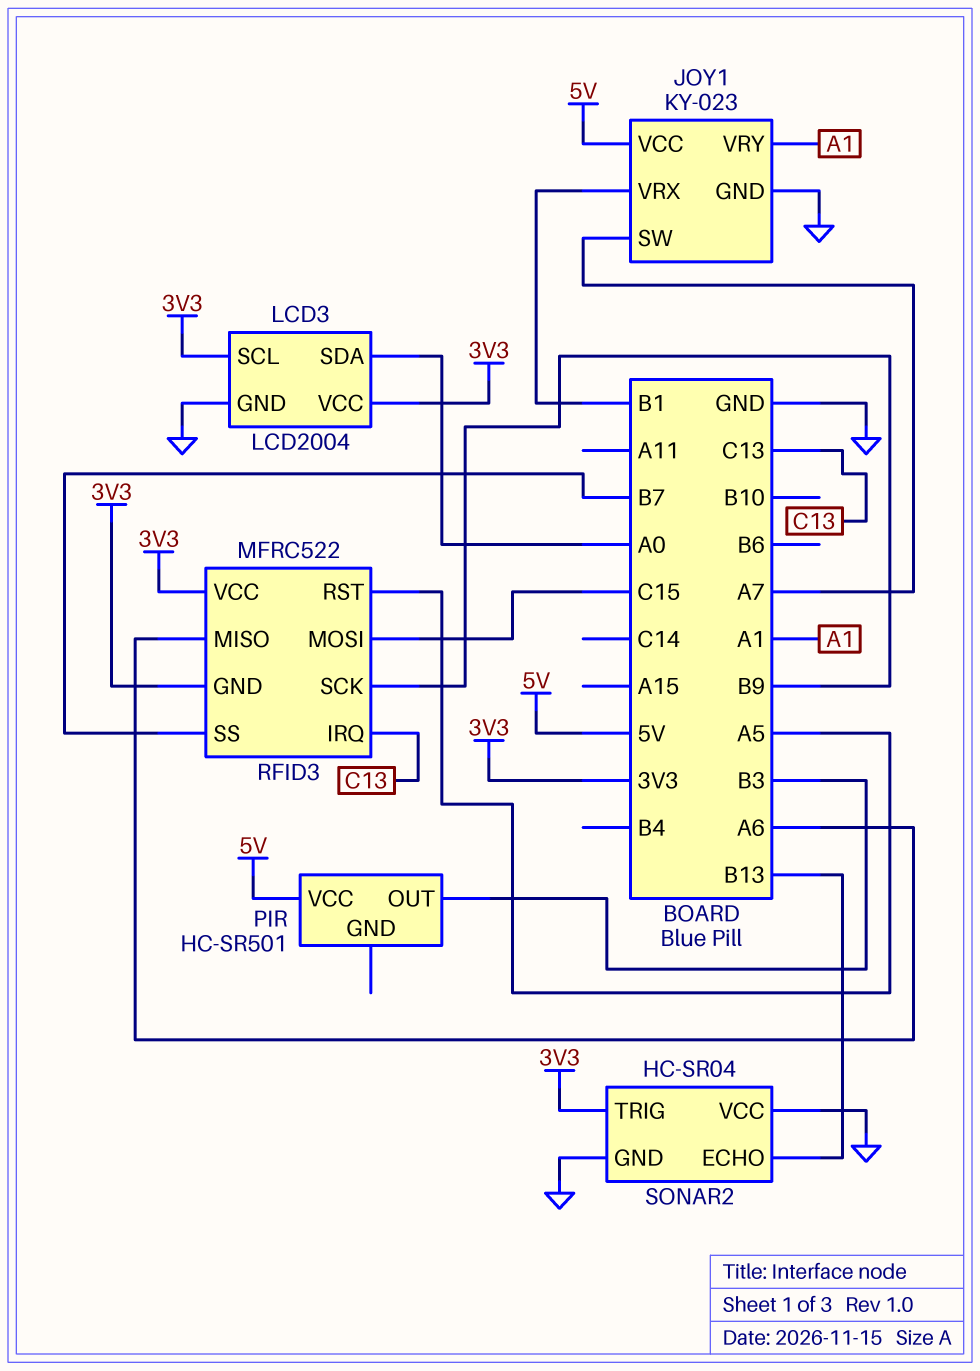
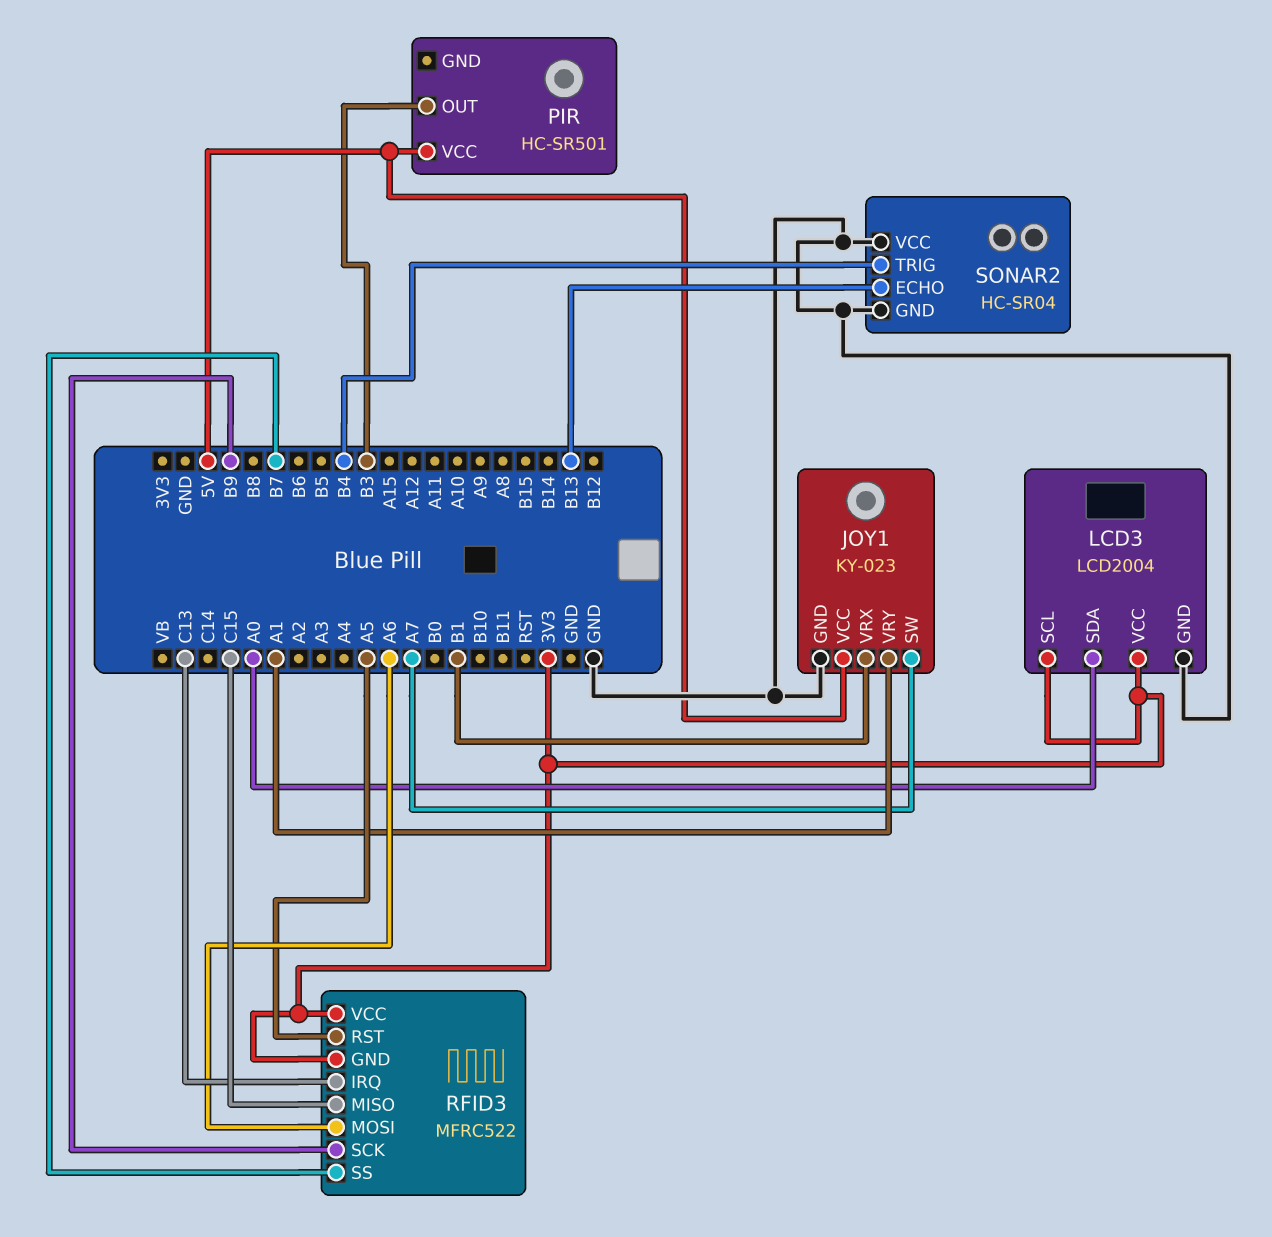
RFID3 pin MISO: A6 -> C15
RFID3 pin MOSI: C15 -> A6
SONAR2 pin TRIG: 3V3 -> B4

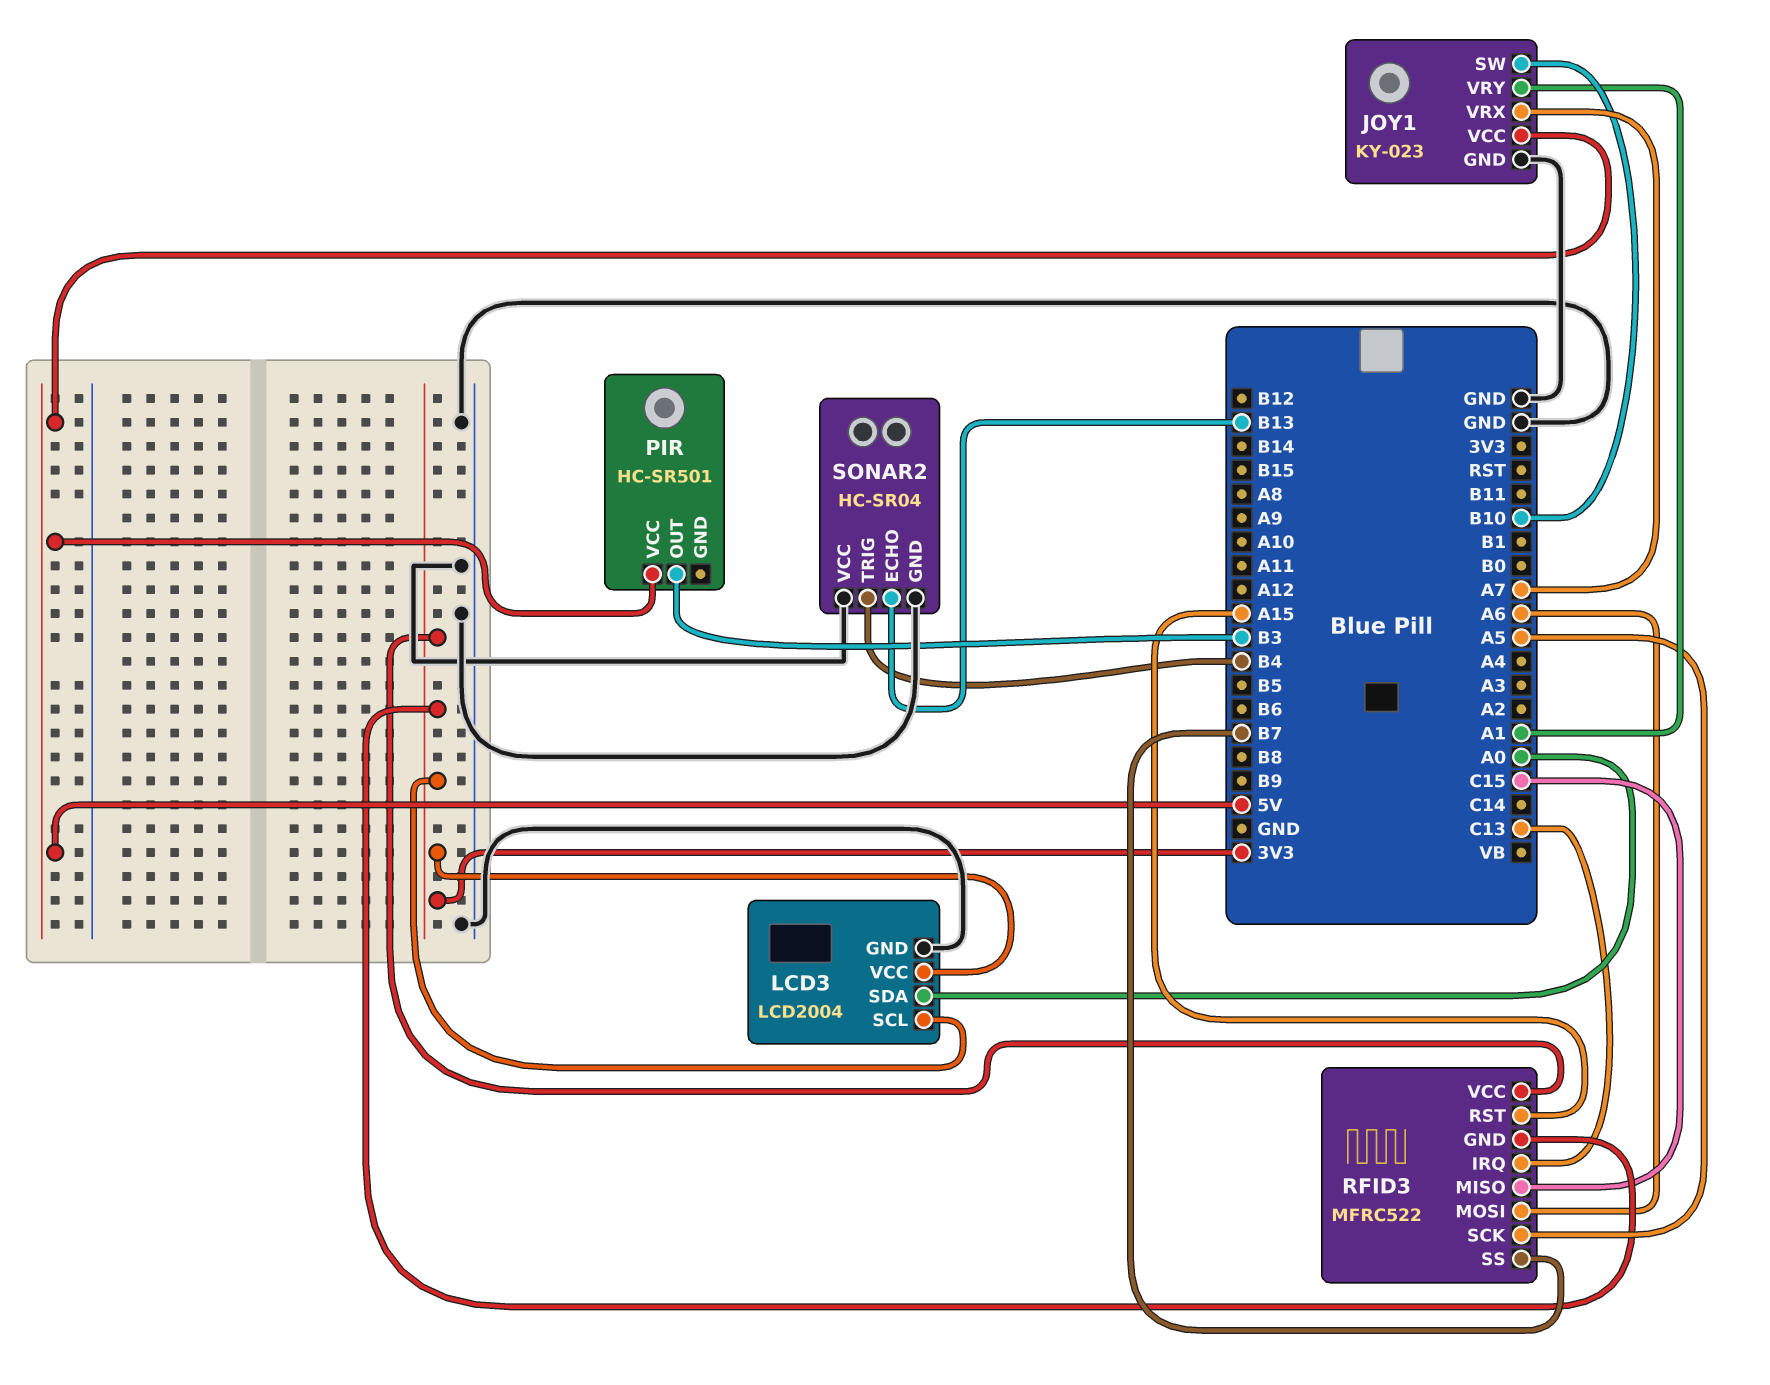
JOY1 pin SW: A7 -> B10
JOY1 pin VRX: B1 -> A7
RFID3 pin RST: A5 -> A15
RFID3 pin SCK: B9 -> A5

